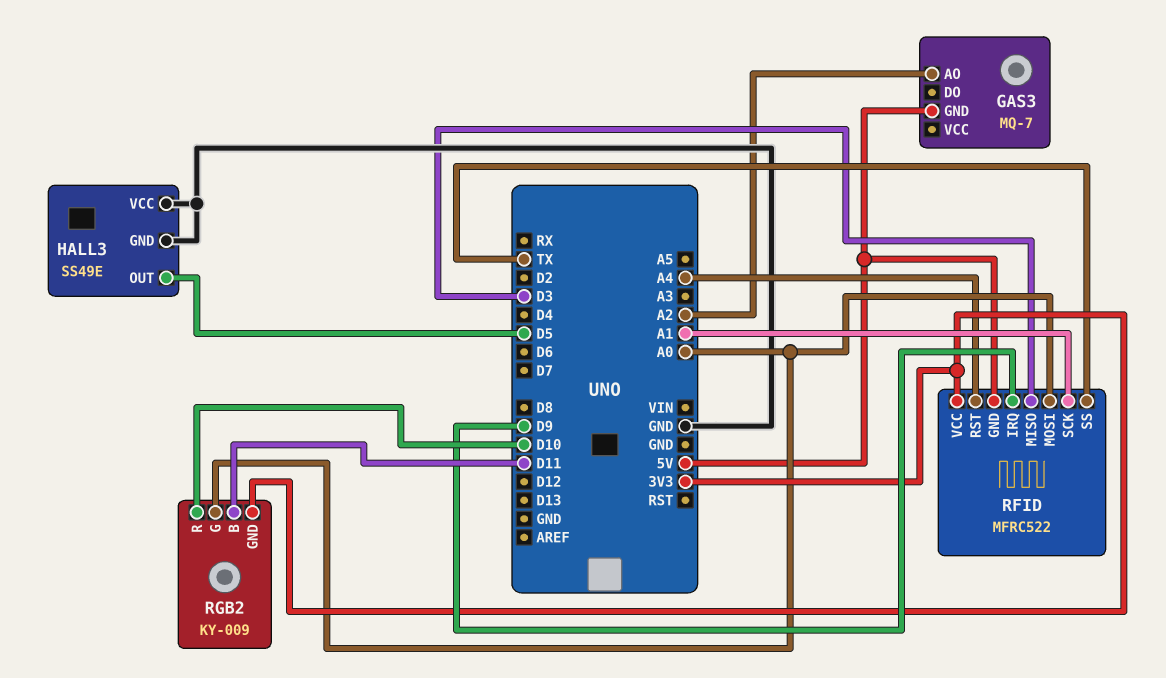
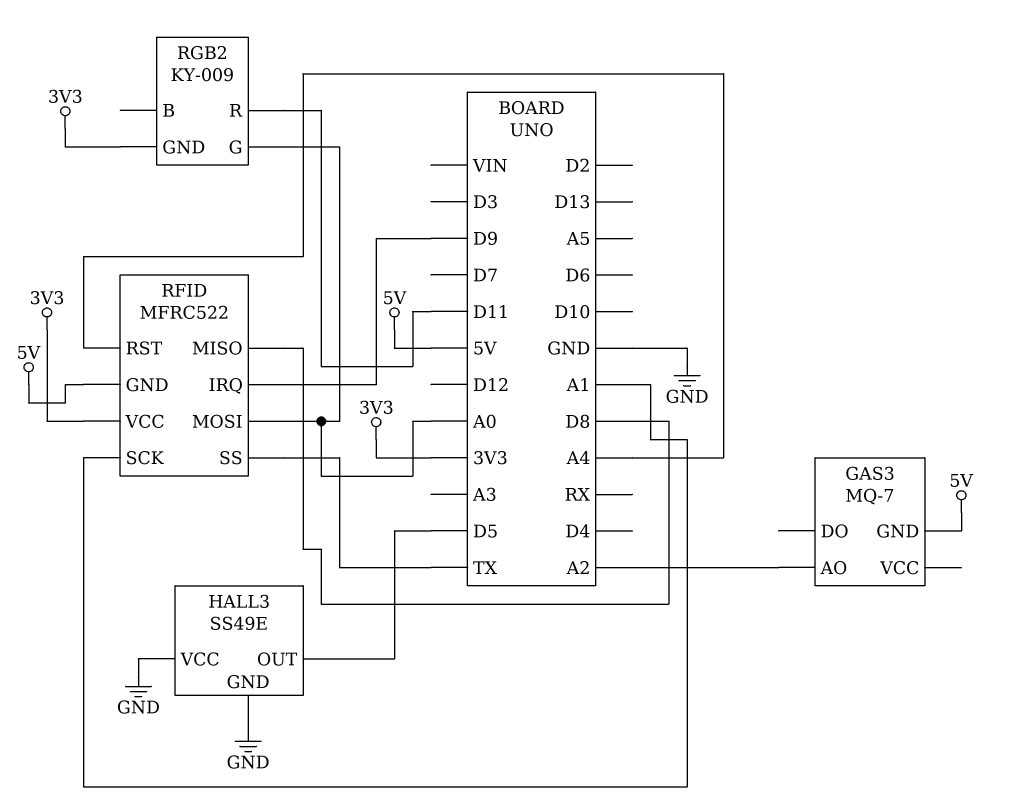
RFID pin MISO: D3 -> D8
RGB2 pin B: D11 -> none
RGB2 pin R: D10 -> D11

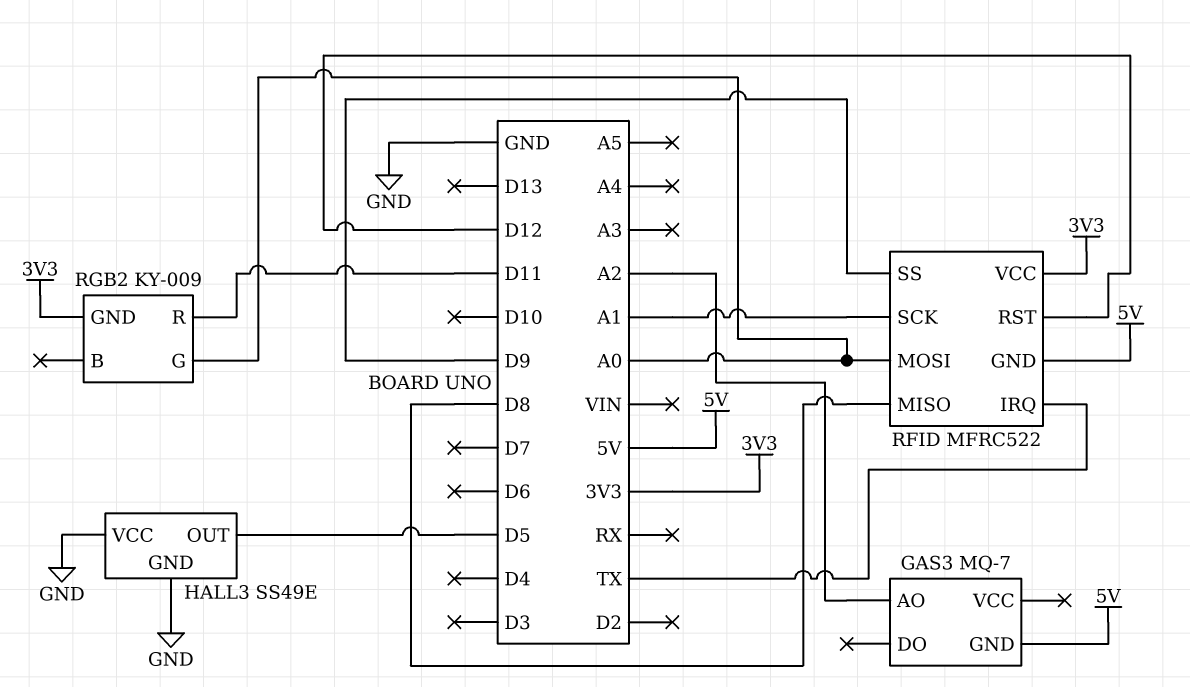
RFID pin IRQ: D9 -> TX
RFID pin RST: A4 -> D12
RFID pin SS: TX -> D9

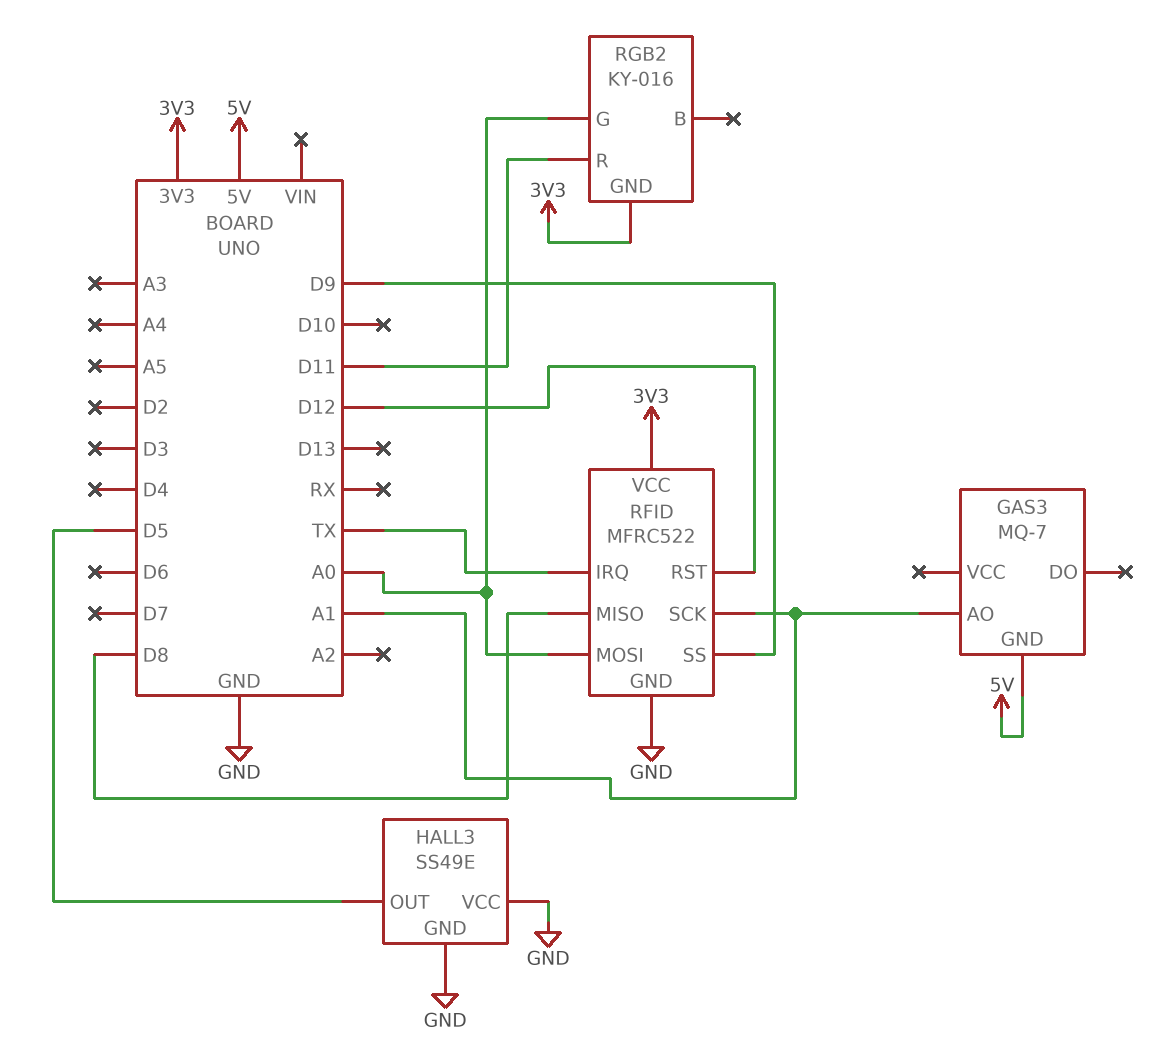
GAS3 pin AO: A2 -> A1
RFID pin GND: 5V -> GND
RGB2: KY-009 -> KY-016

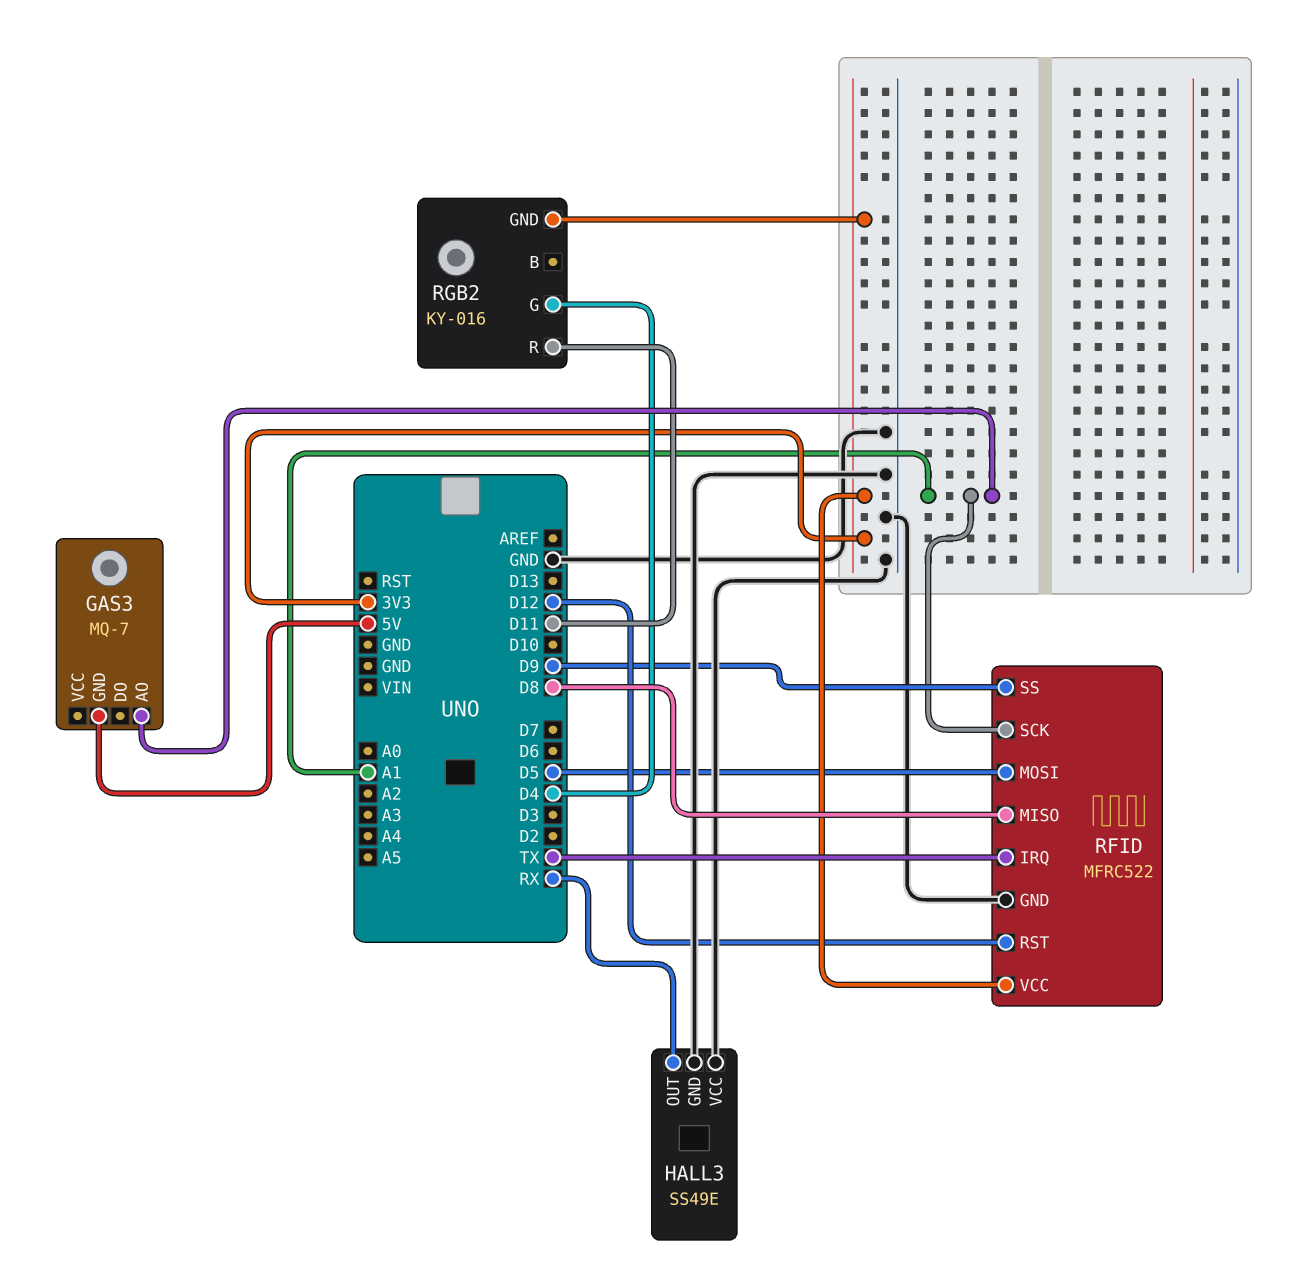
HALL3 pin OUT: D5 -> RX
RFID pin MOSI: A0 -> D5
RGB2 pin G: A0 -> D4

